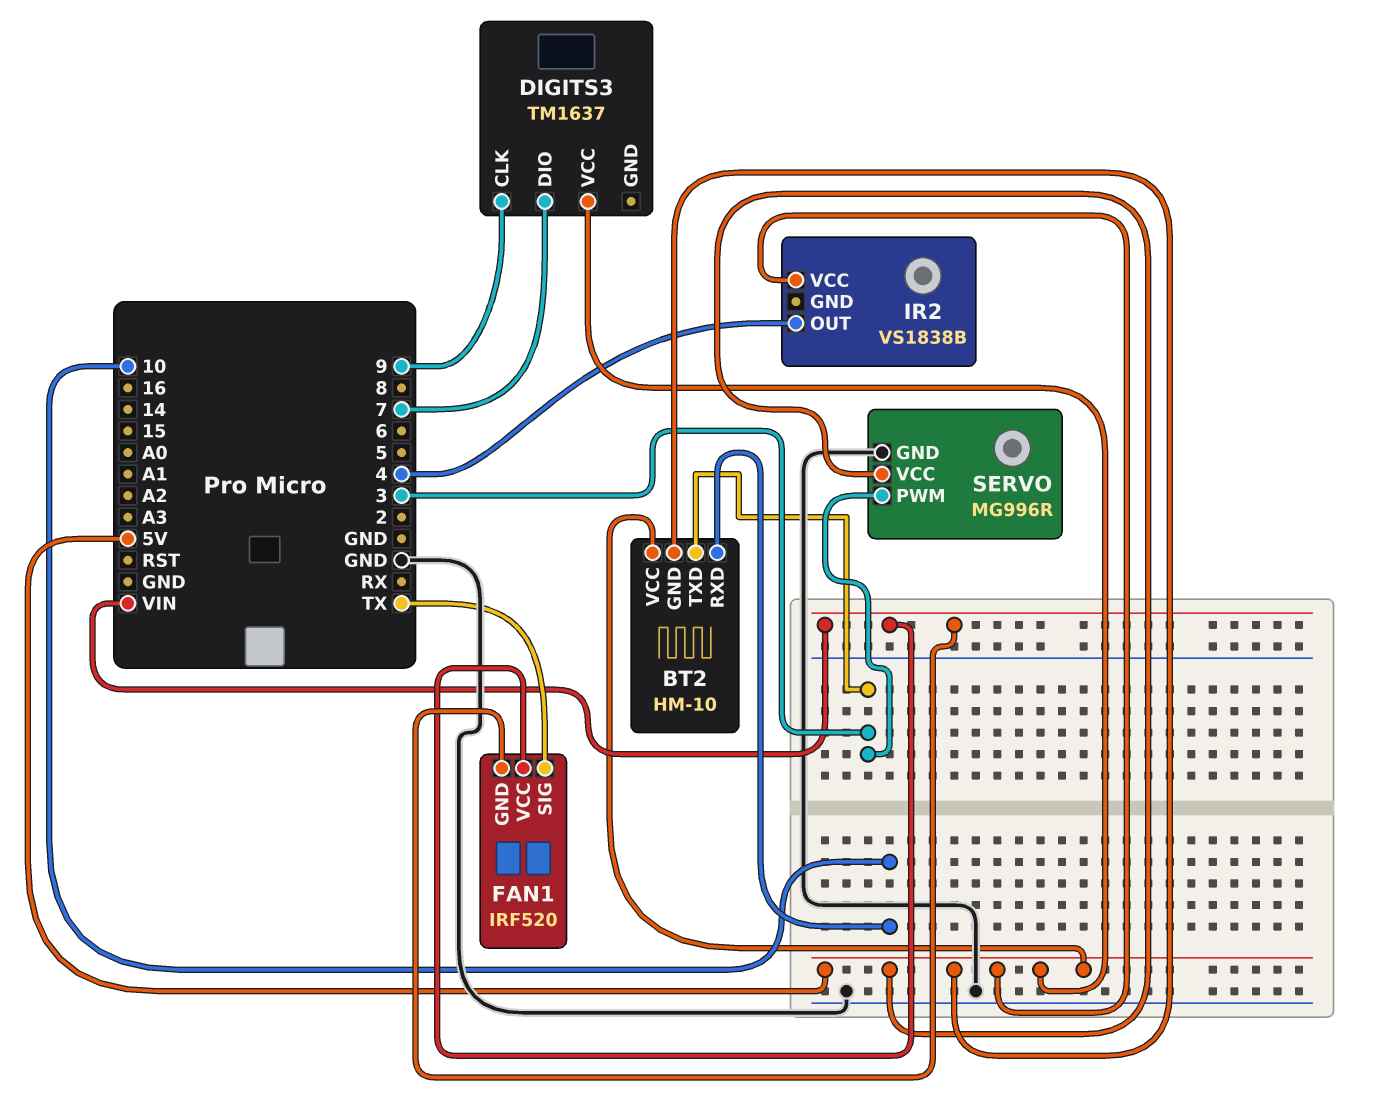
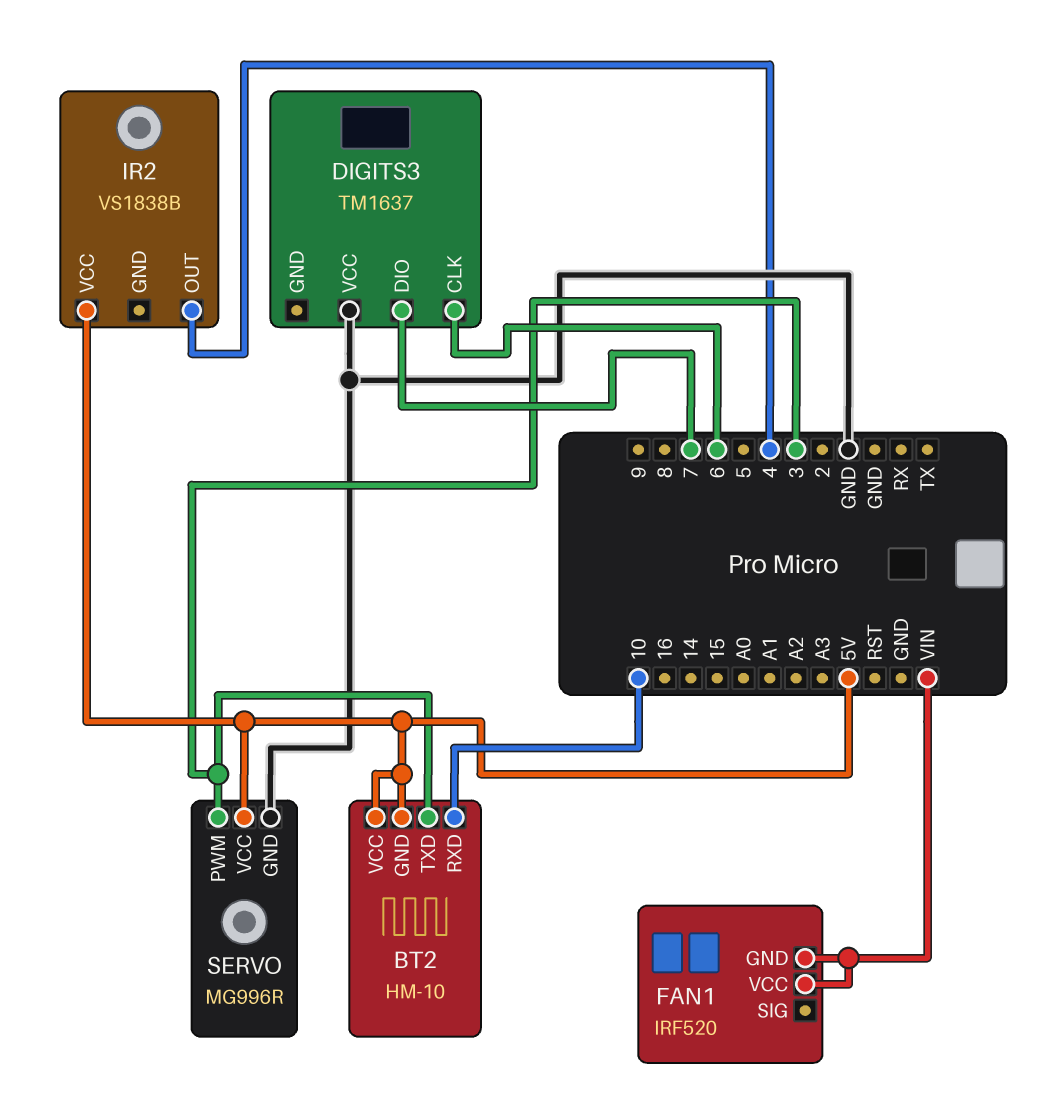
DIGITS3 pin CLK: 9 -> 6
DIGITS3 pin VCC: 5V -> GND
FAN1 pin SIG: TX -> none

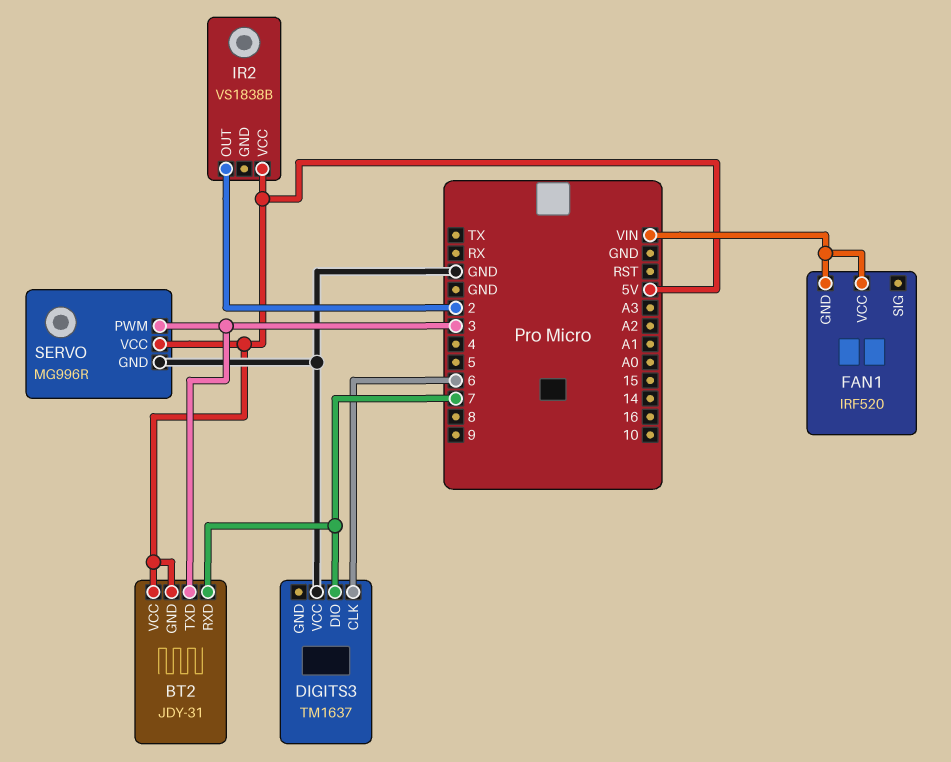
BT2: HM-10 -> JDY-31
BT2 pin RXD: 10 -> 7
IR2 pin OUT: 4 -> 2

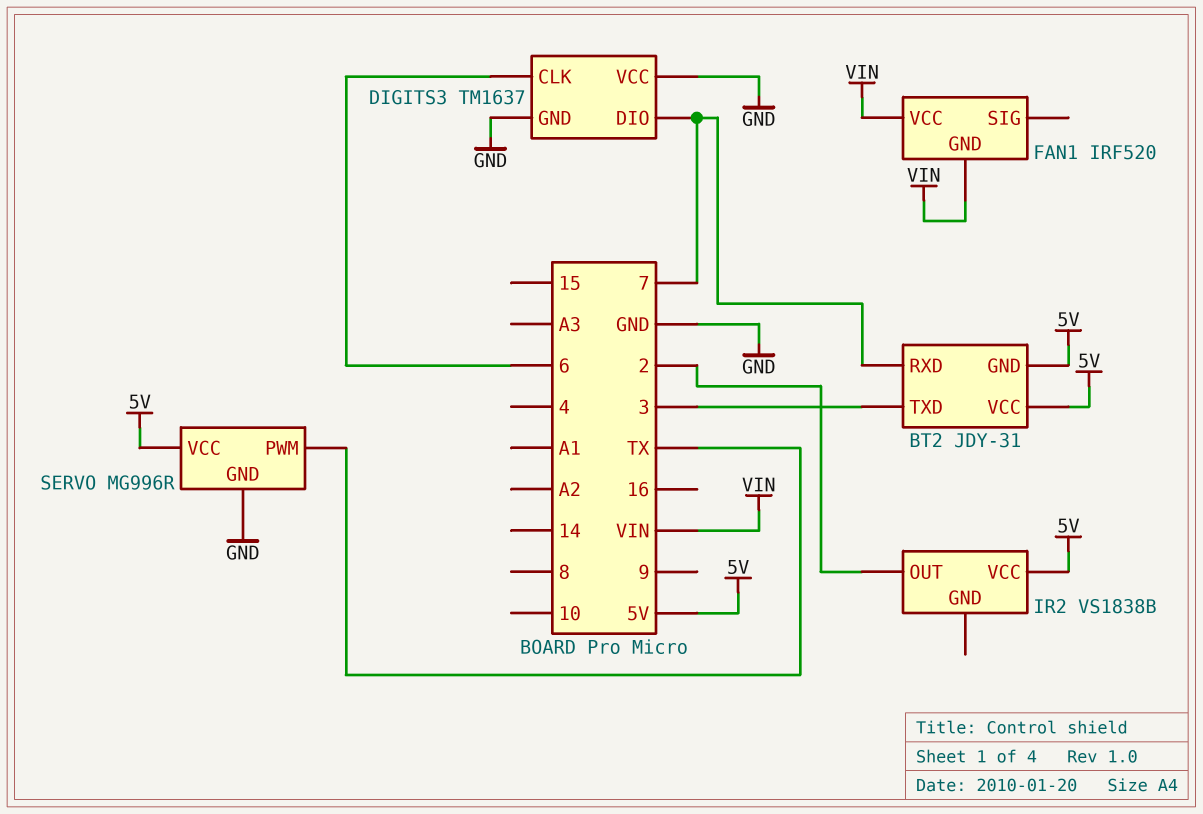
DIGITS3 pin GND: none -> GND
SERVO pin PWM: 3 -> TX

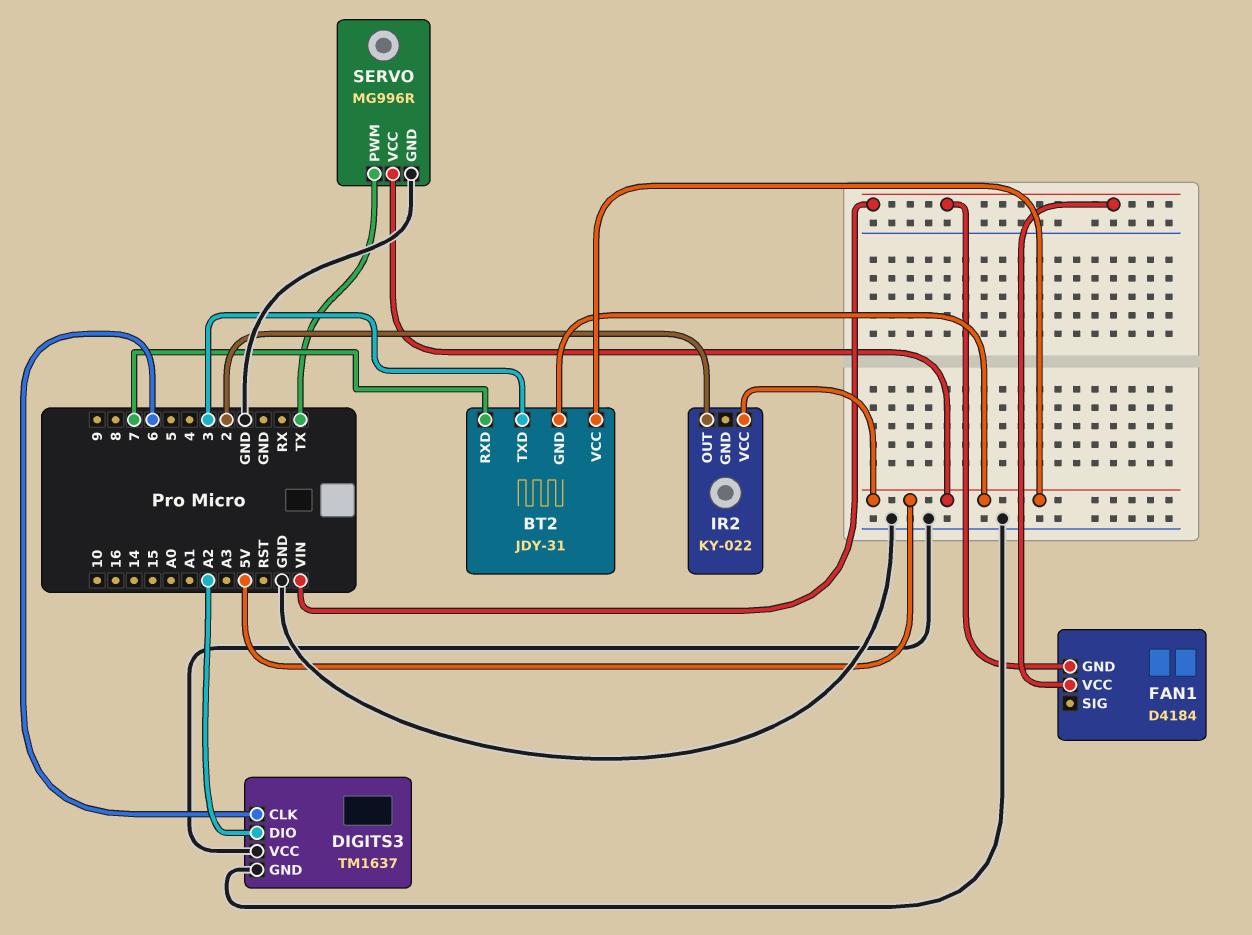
DIGITS3 pin DIO: 7 -> A2
FAN1: IRF520 -> D4184
IR2: VS1838B -> KY-022

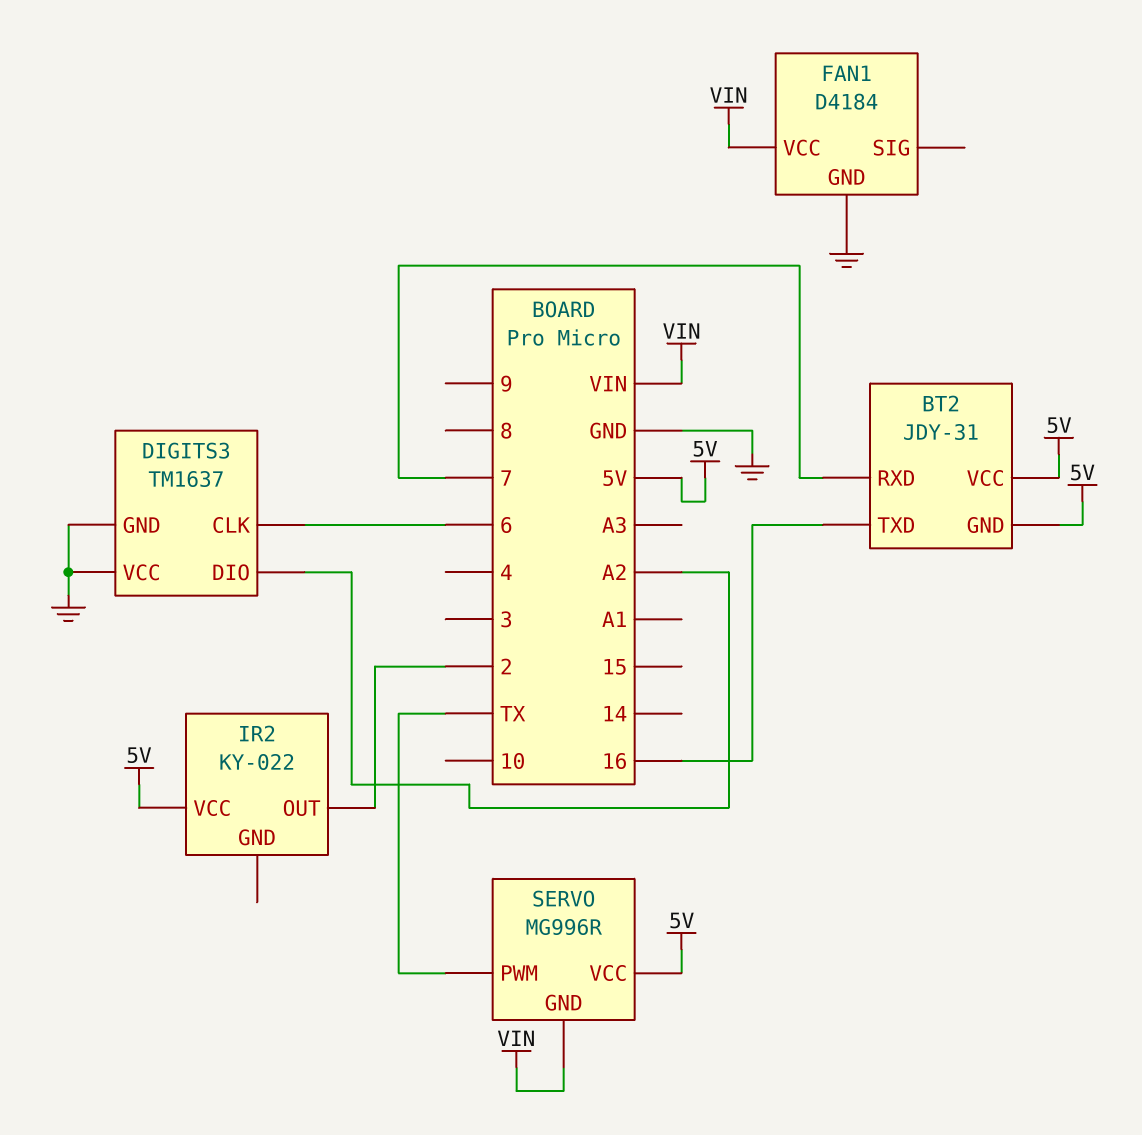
BT2 pin TXD: 3 -> 16
FAN1 pin GND: VIN -> GND
SERVO pin GND: GND -> VIN

